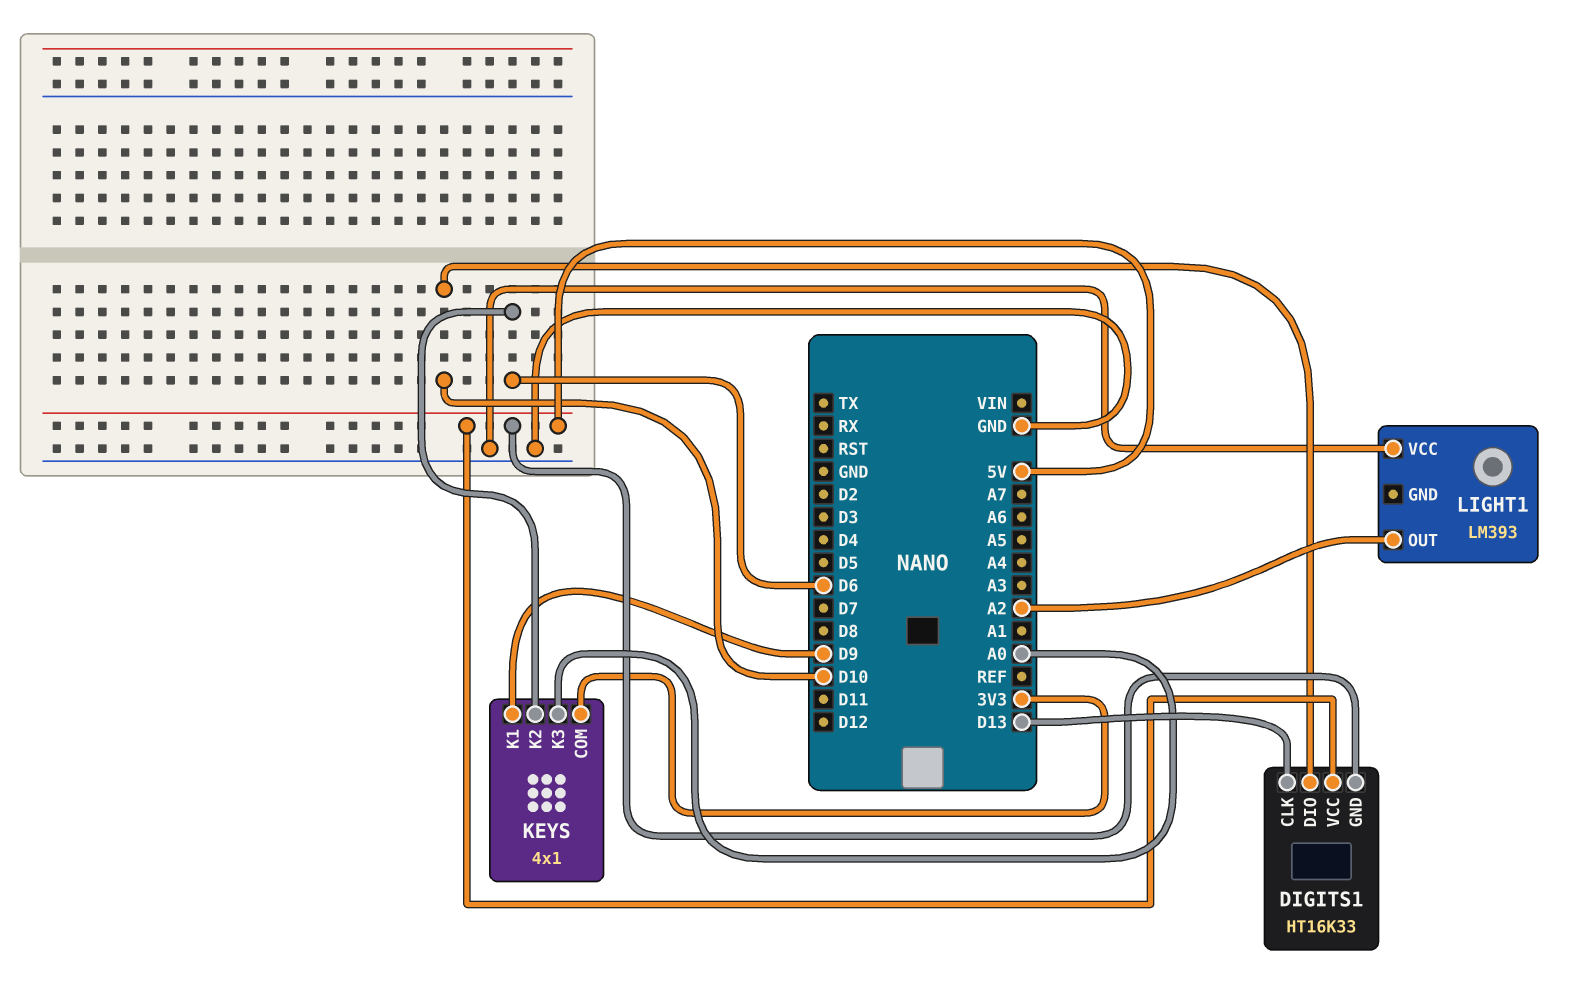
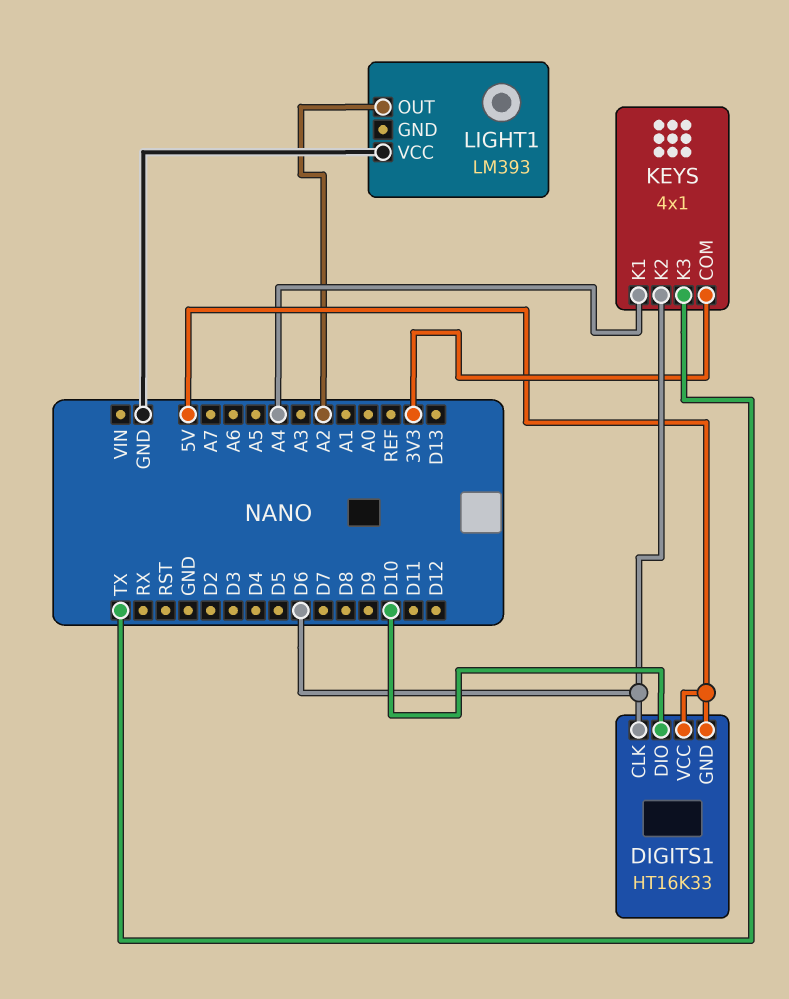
DIGITS1 pin CLK: D13 -> D6
KEYS pin K1: D9 -> A4
KEYS pin K3: A0 -> TX

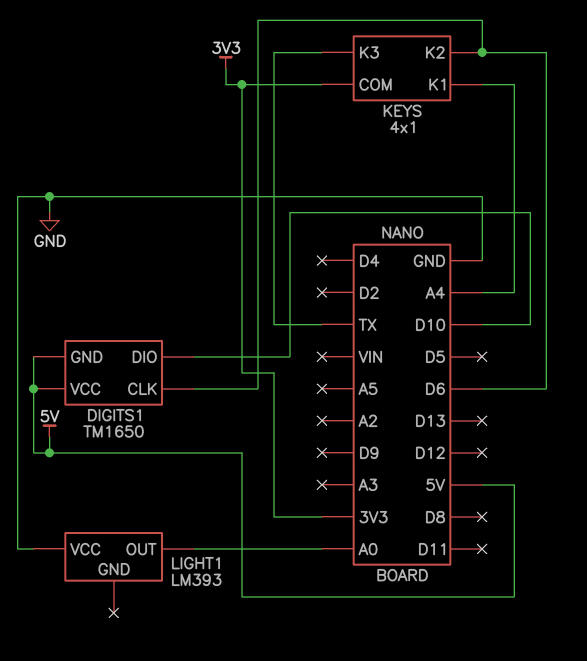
DIGITS1: HT16K33 -> TM1650
LIGHT1 pin OUT: A2 -> A0

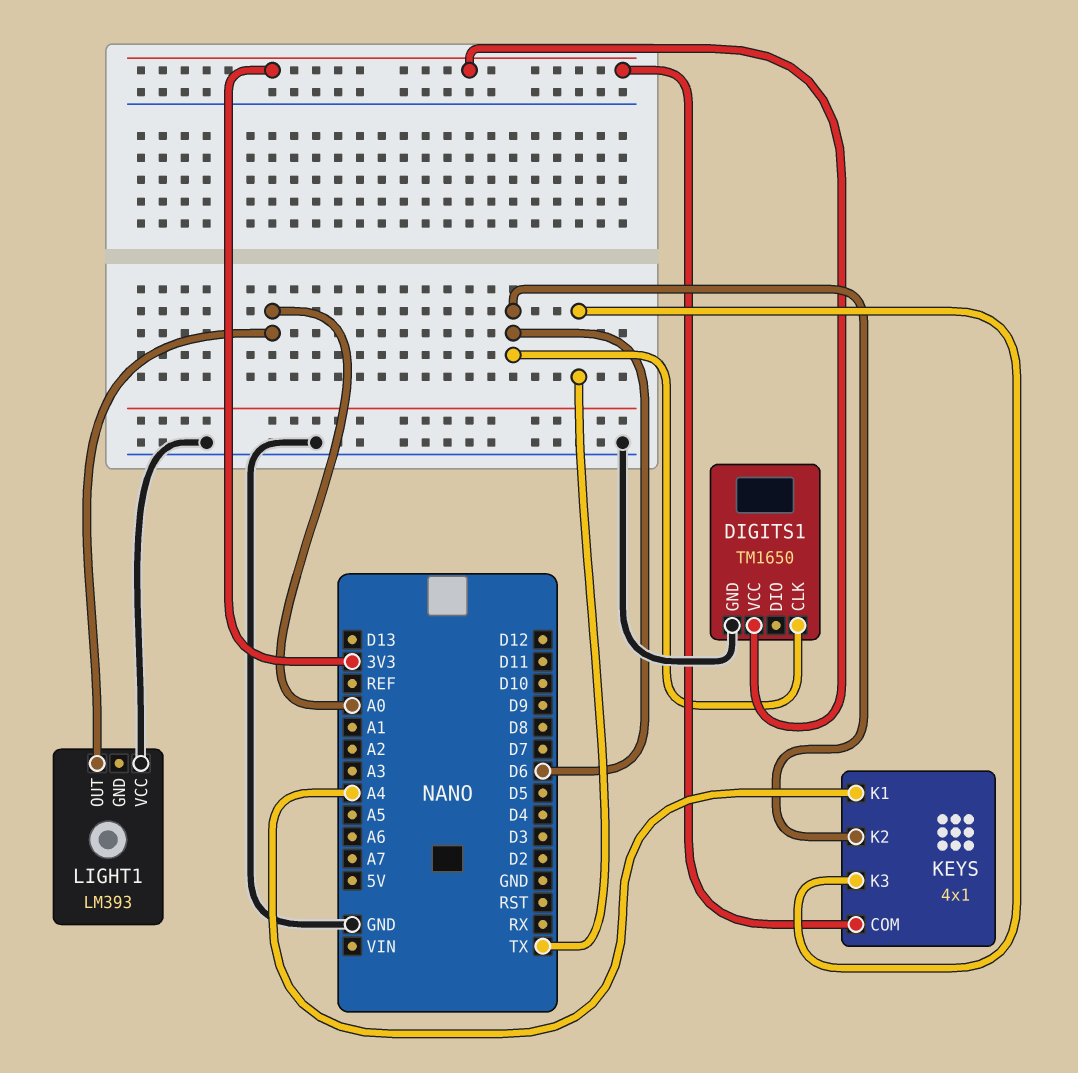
DIGITS1 pin DIO: D10 -> none
DIGITS1 pin GND: 5V -> GND
DIGITS1 pin VCC: 5V -> 3V3

